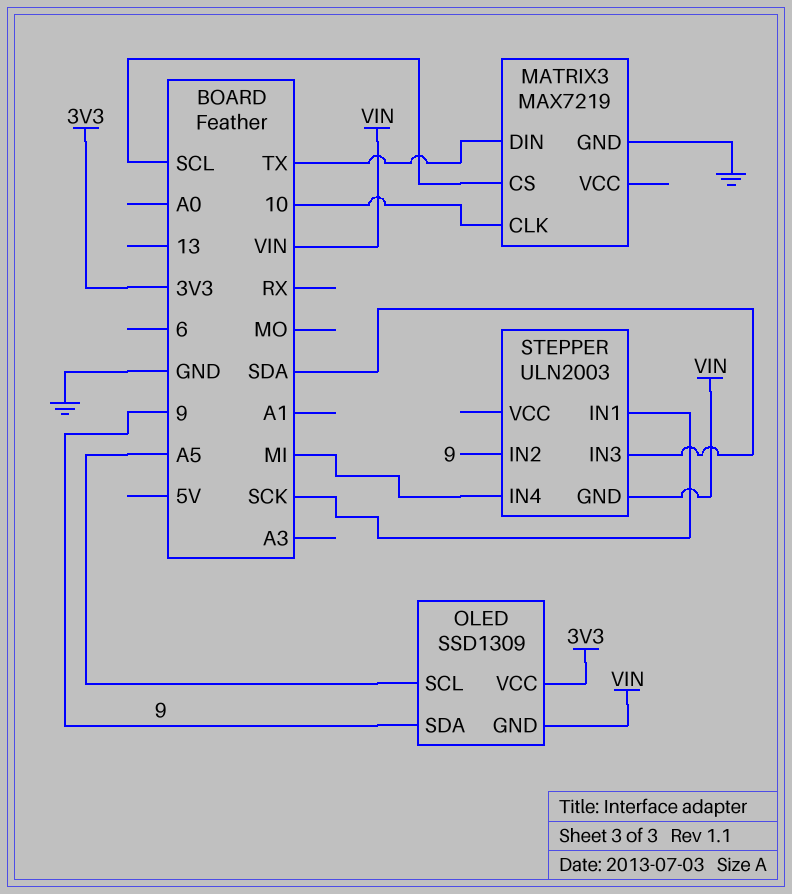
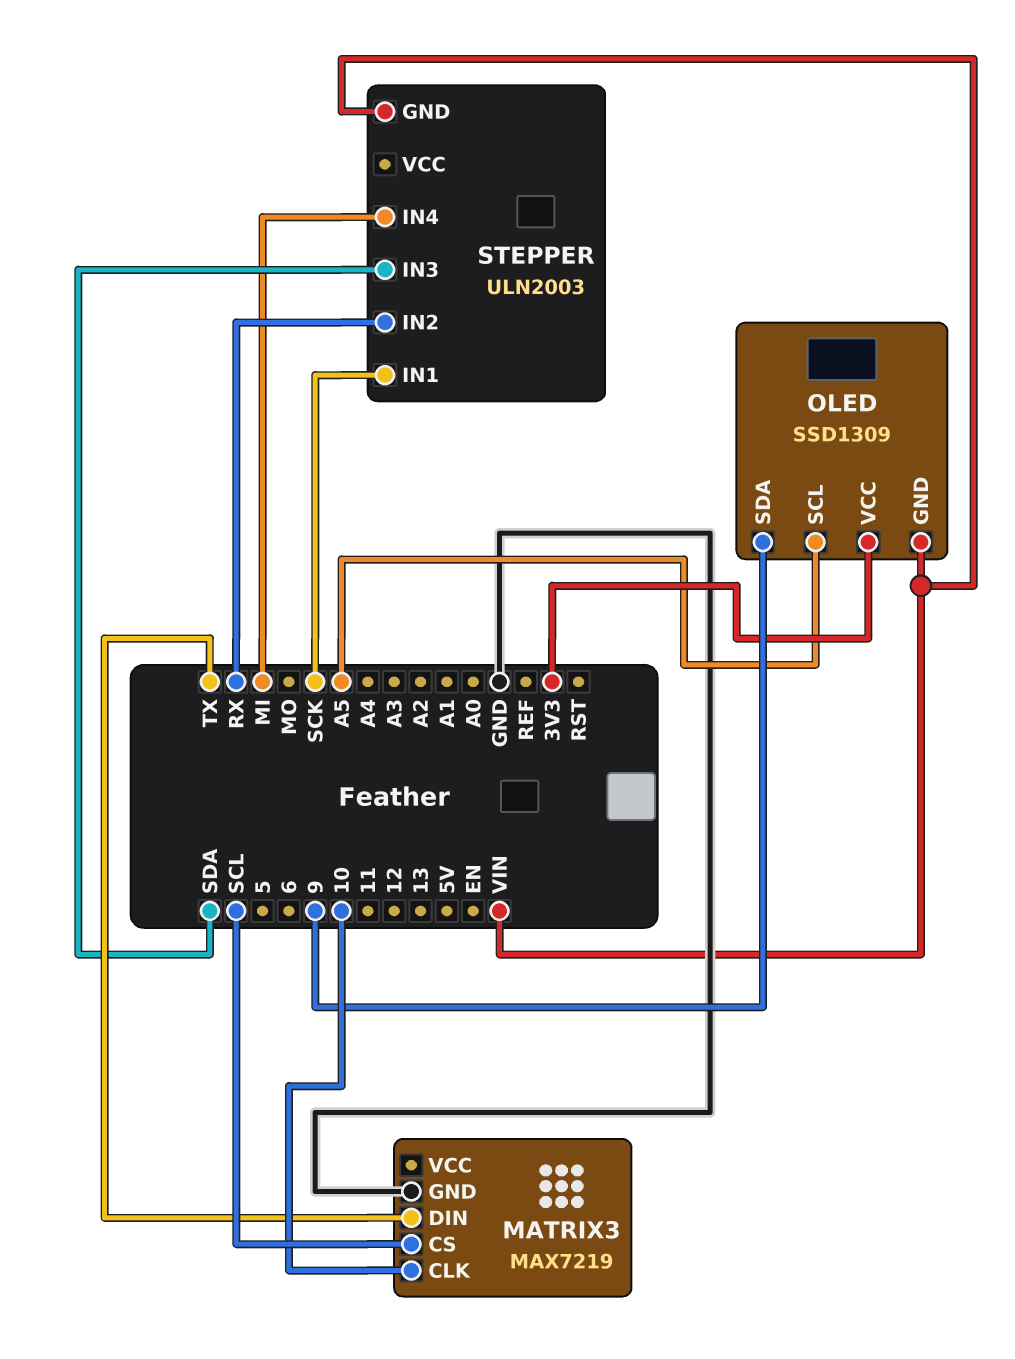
STEPPER pin IN2: 9 -> RX

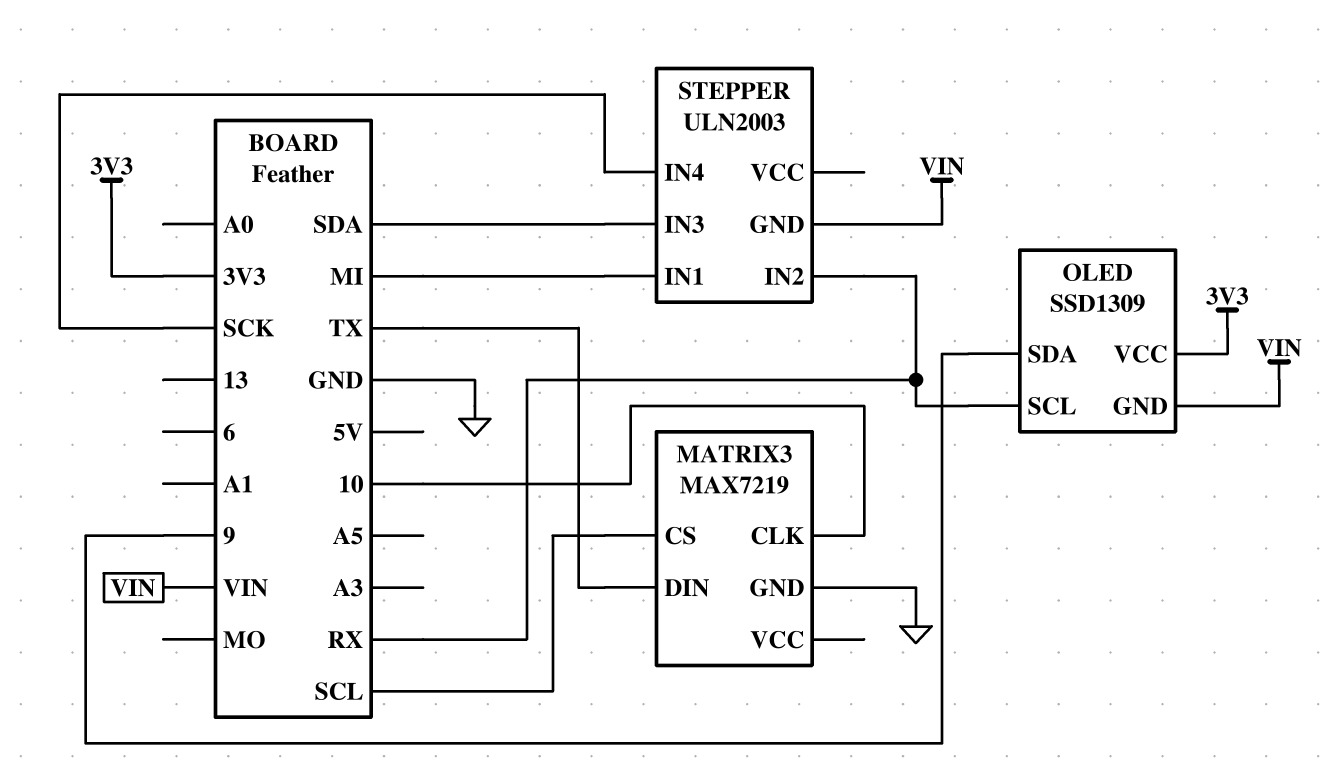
OLED pin SCL: A5 -> RX
STEPPER pin IN1: SCK -> MI
STEPPER pin IN4: MI -> SCK

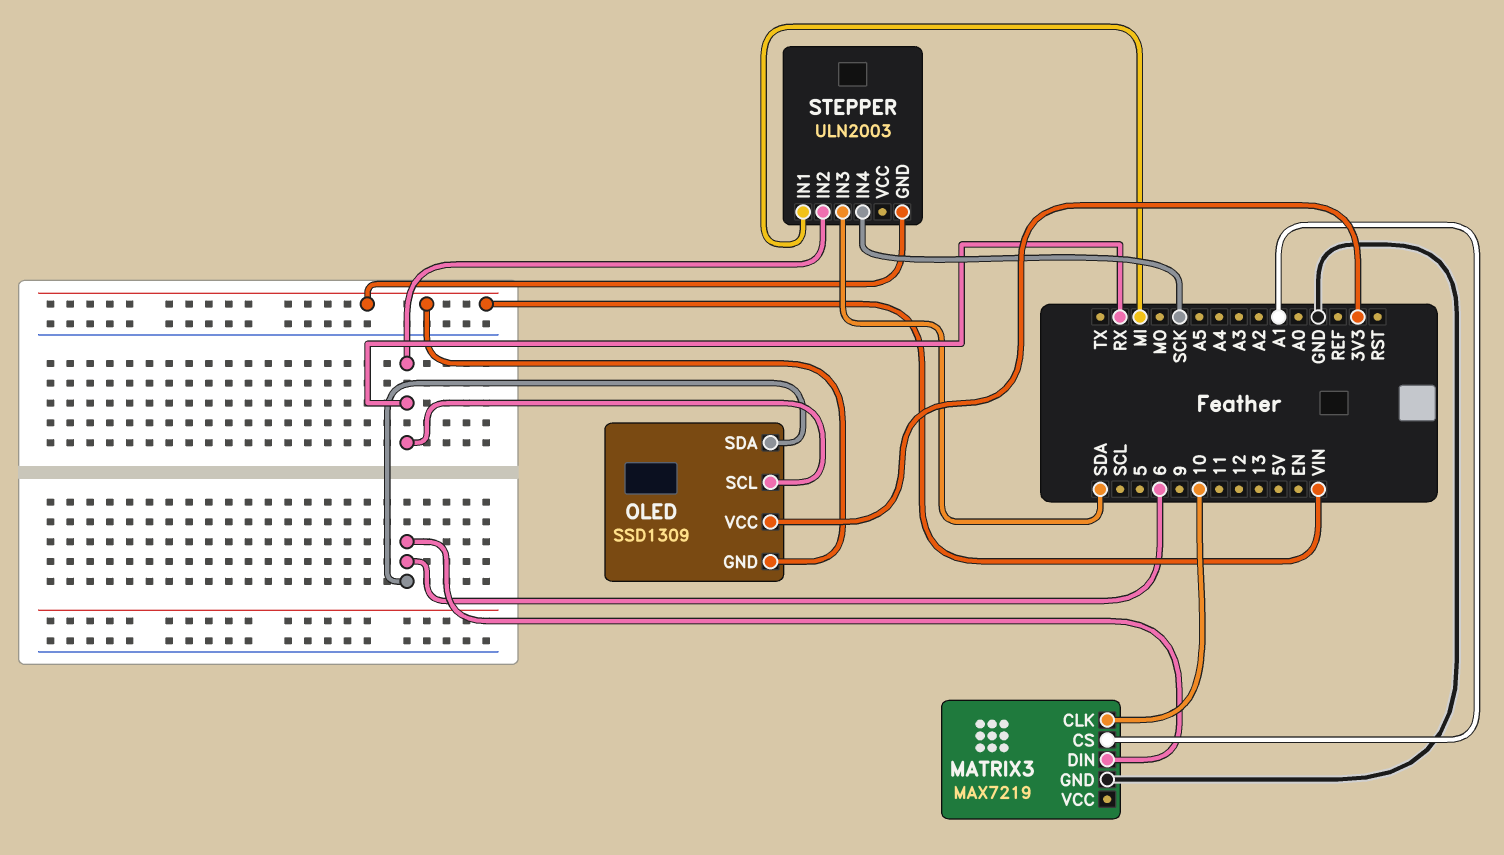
MATRIX3 pin CS: SCL -> A1
MATRIX3 pin DIN: TX -> 6
OLED pin SDA: 9 -> 6

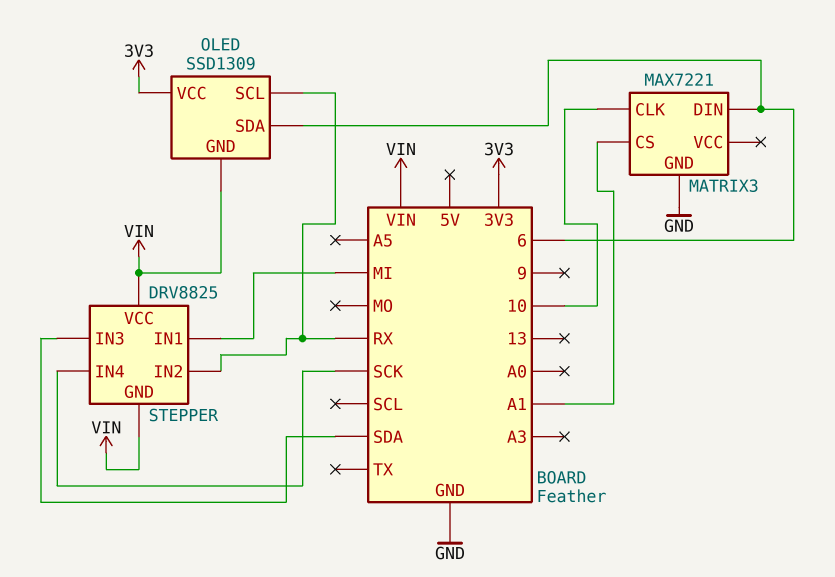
MATRIX3: MAX7219 -> MAX7221
STEPPER: ULN2003 -> DRV8825
STEPPER pin VCC: none -> VIN

